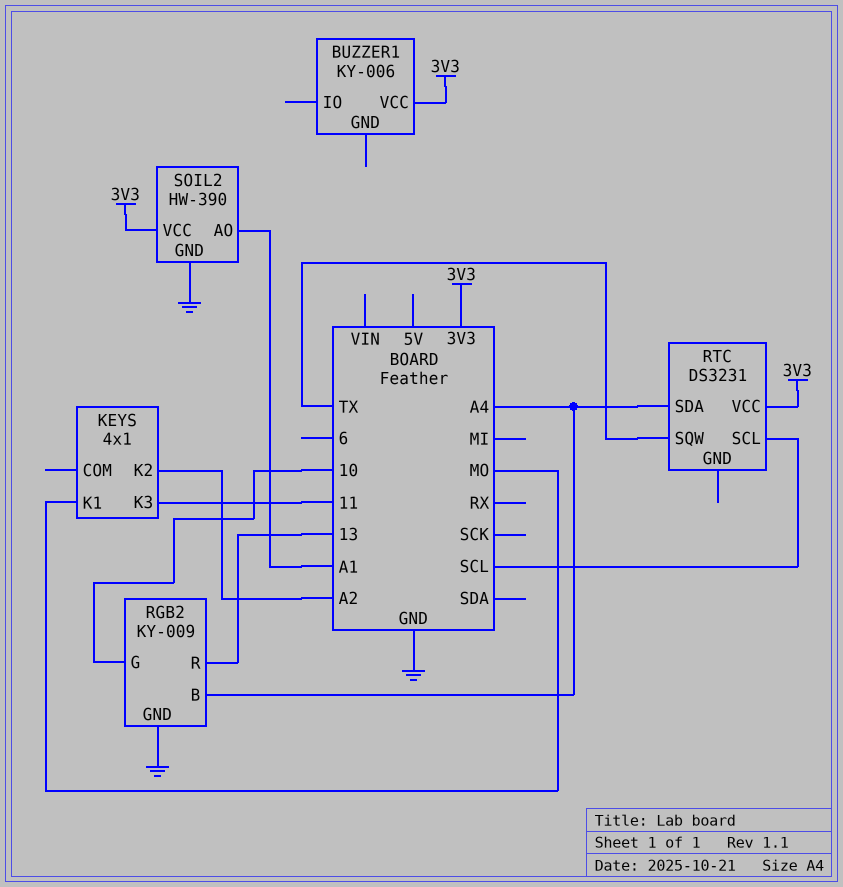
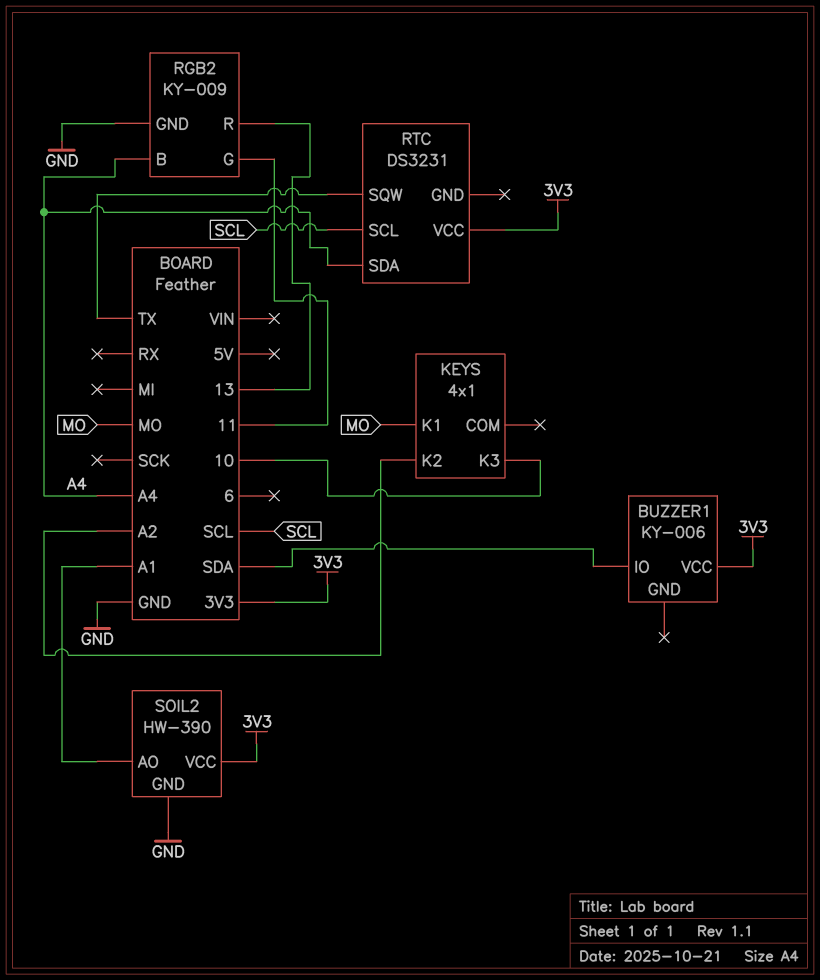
BUZZER1 pin IO: none -> SDA
KEYS pin K3: 11 -> 10
RGB2 pin G: 10 -> 11

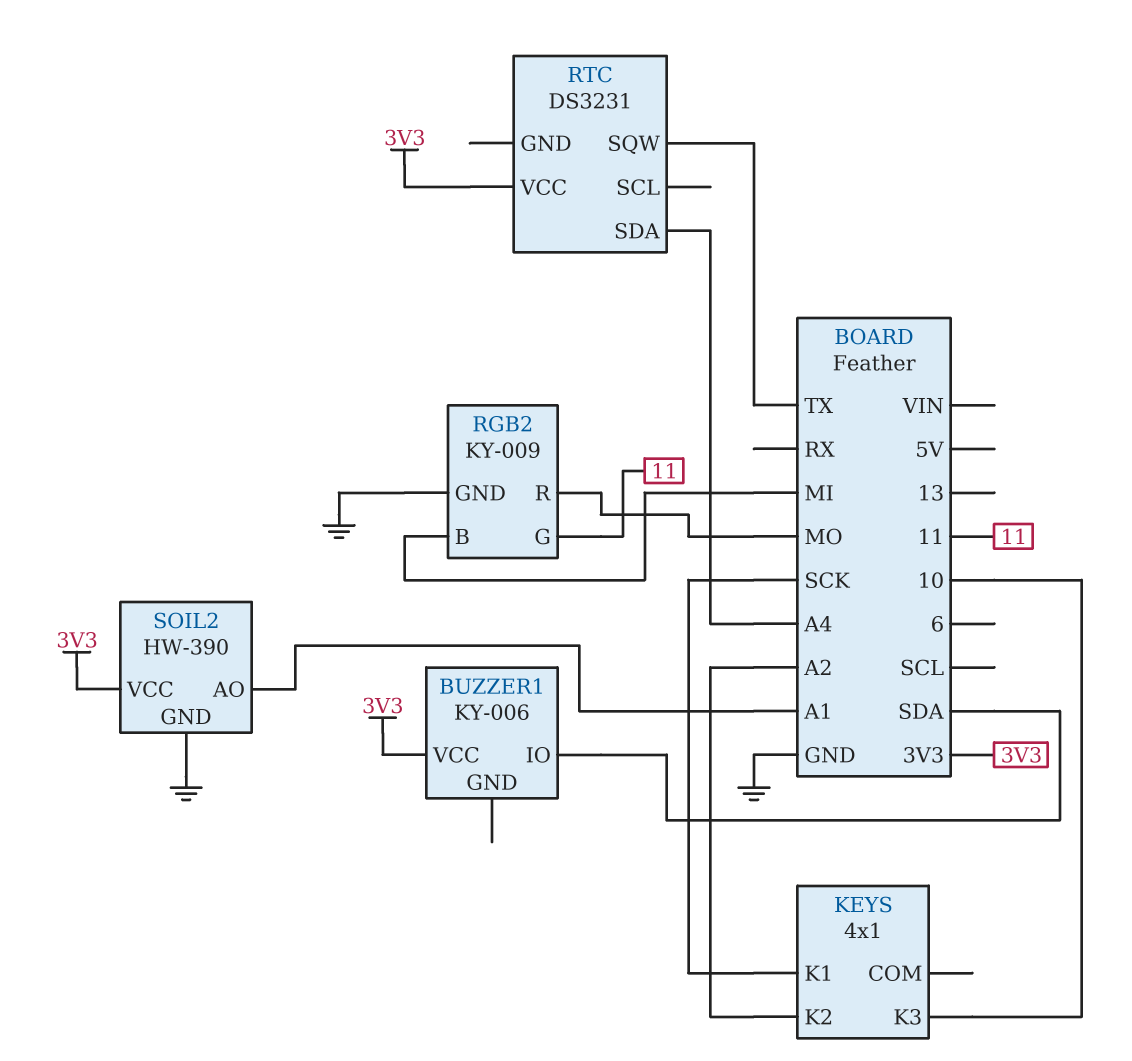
KEYS pin K1: MO -> SCK
RGB2 pin B: A4 -> MI
RGB2 pin R: 13 -> MO
RTC pin SCL: SCL -> none

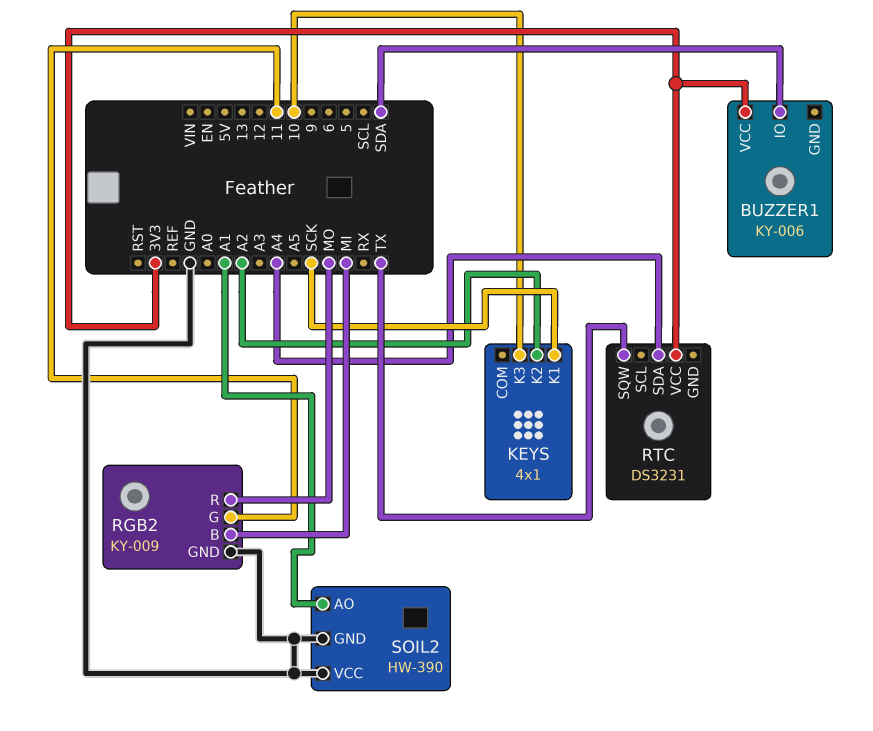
SOIL2 pin VCC: 3V3 -> GND

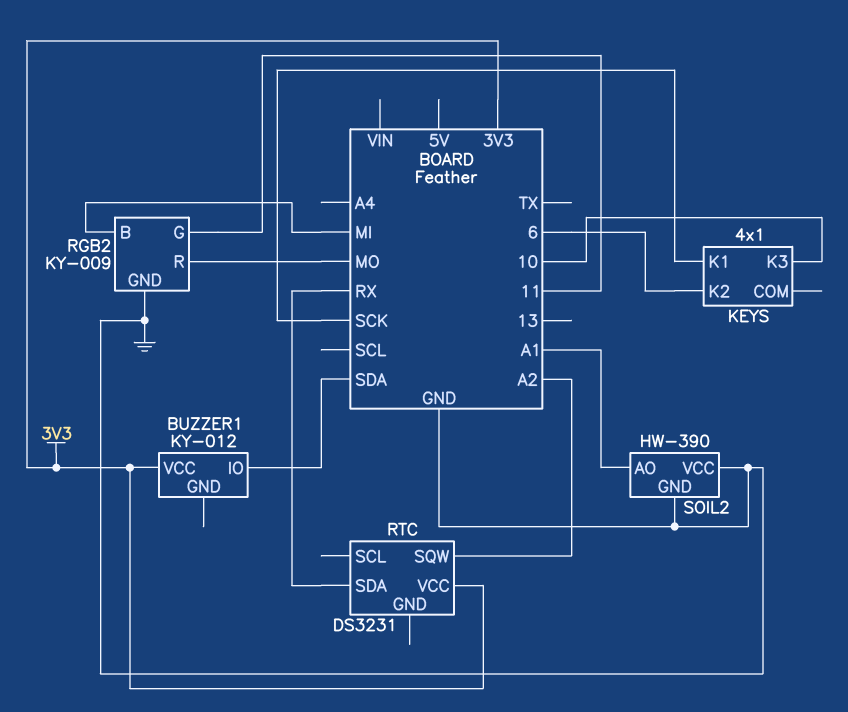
BUZZER1: KY-006 -> KY-012
KEYS pin K2: A2 -> 6
RTC pin SDA: A4 -> RX
RTC pin SQW: TX -> A2

